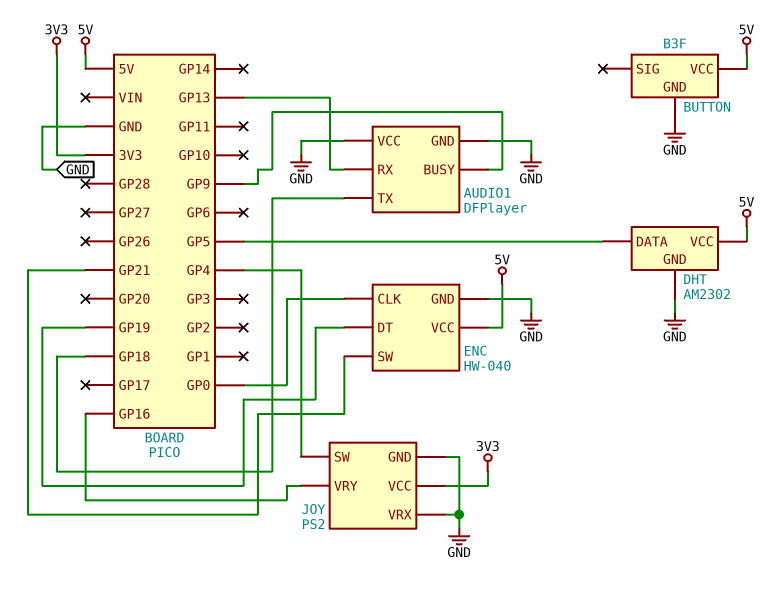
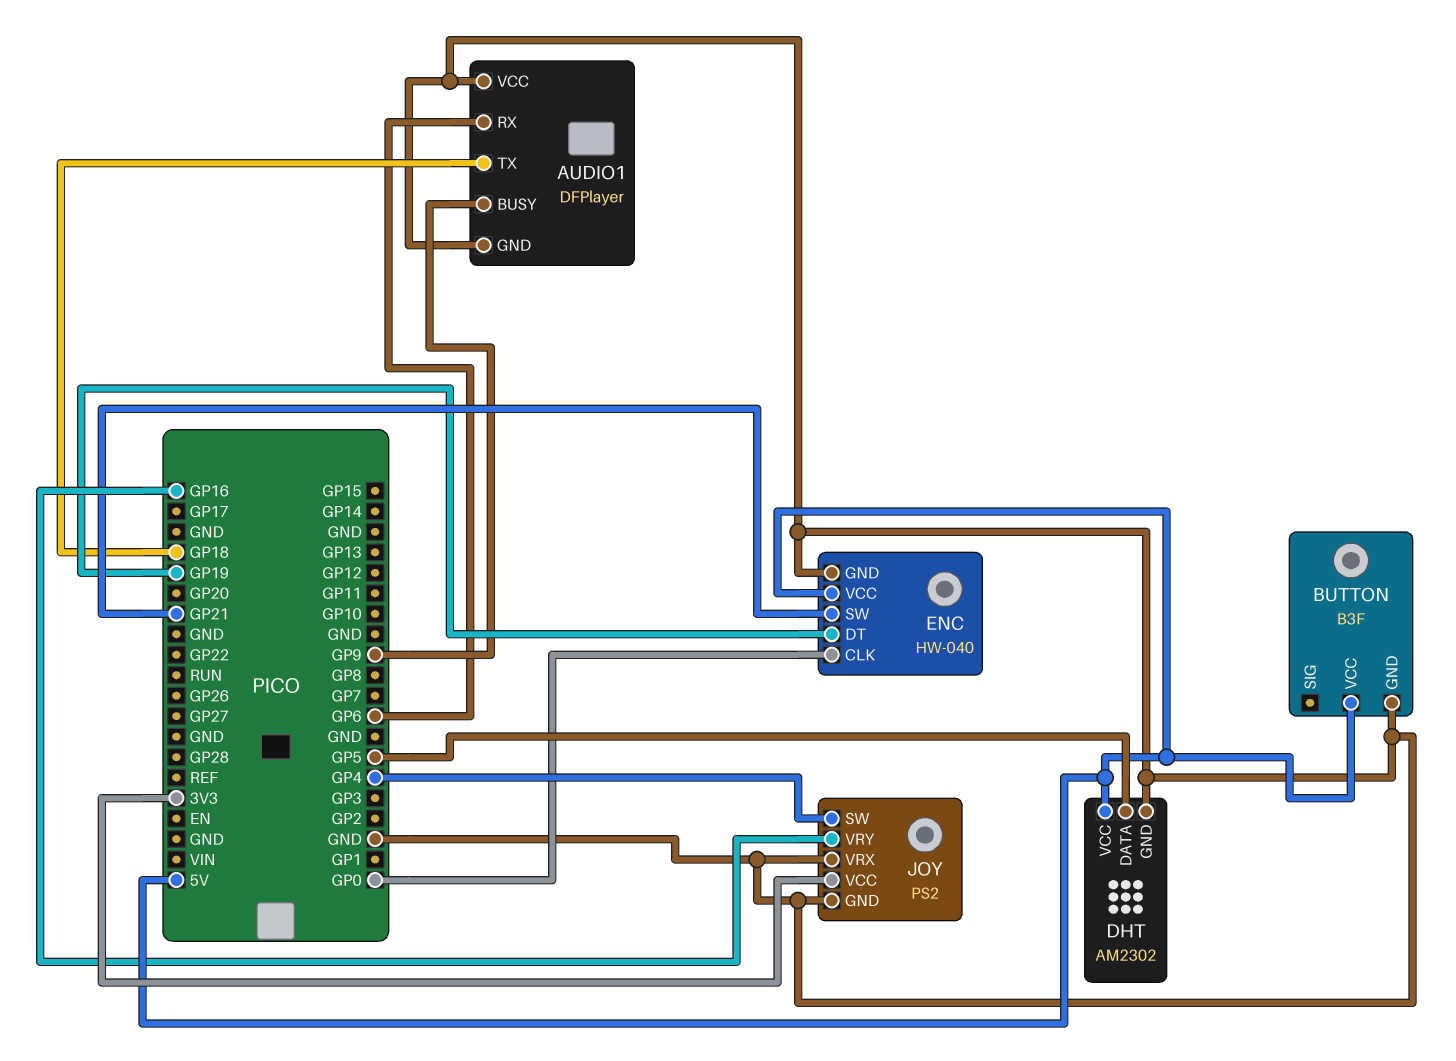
AUDIO1 pin RX: GP13 -> GP6

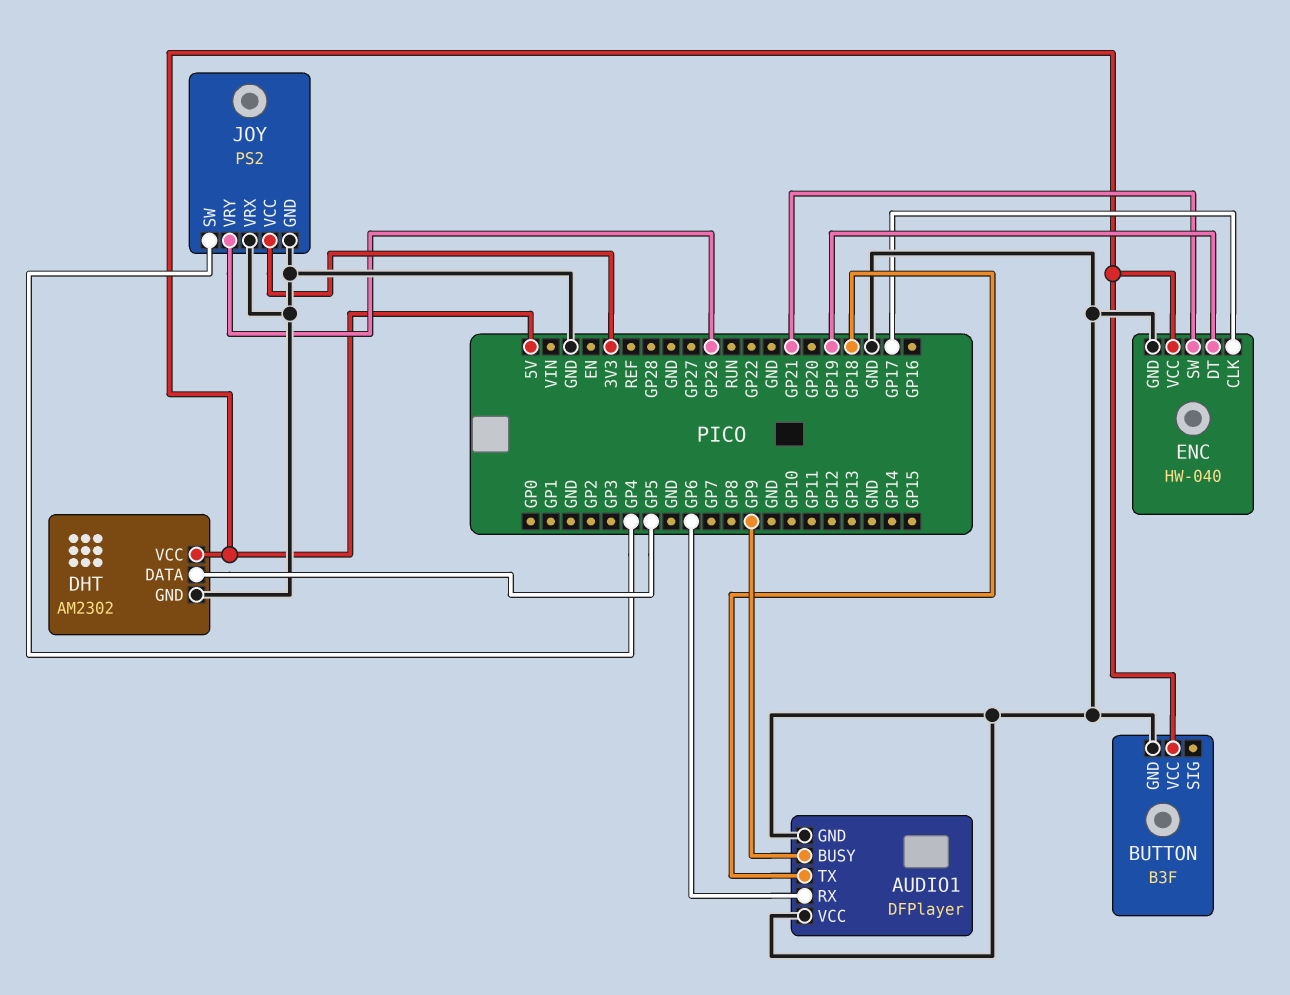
ENC pin CLK: GP0 -> GP17
JOY pin VRY: GP16 -> GP26

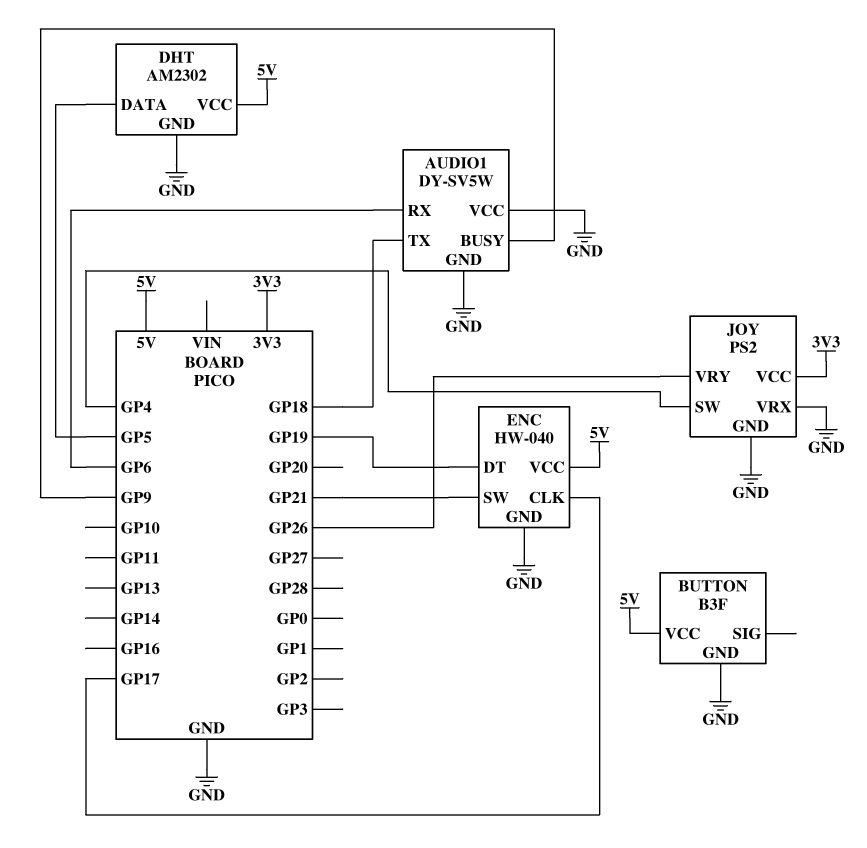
AUDIO1: DFPlayer -> DY-SV5W

